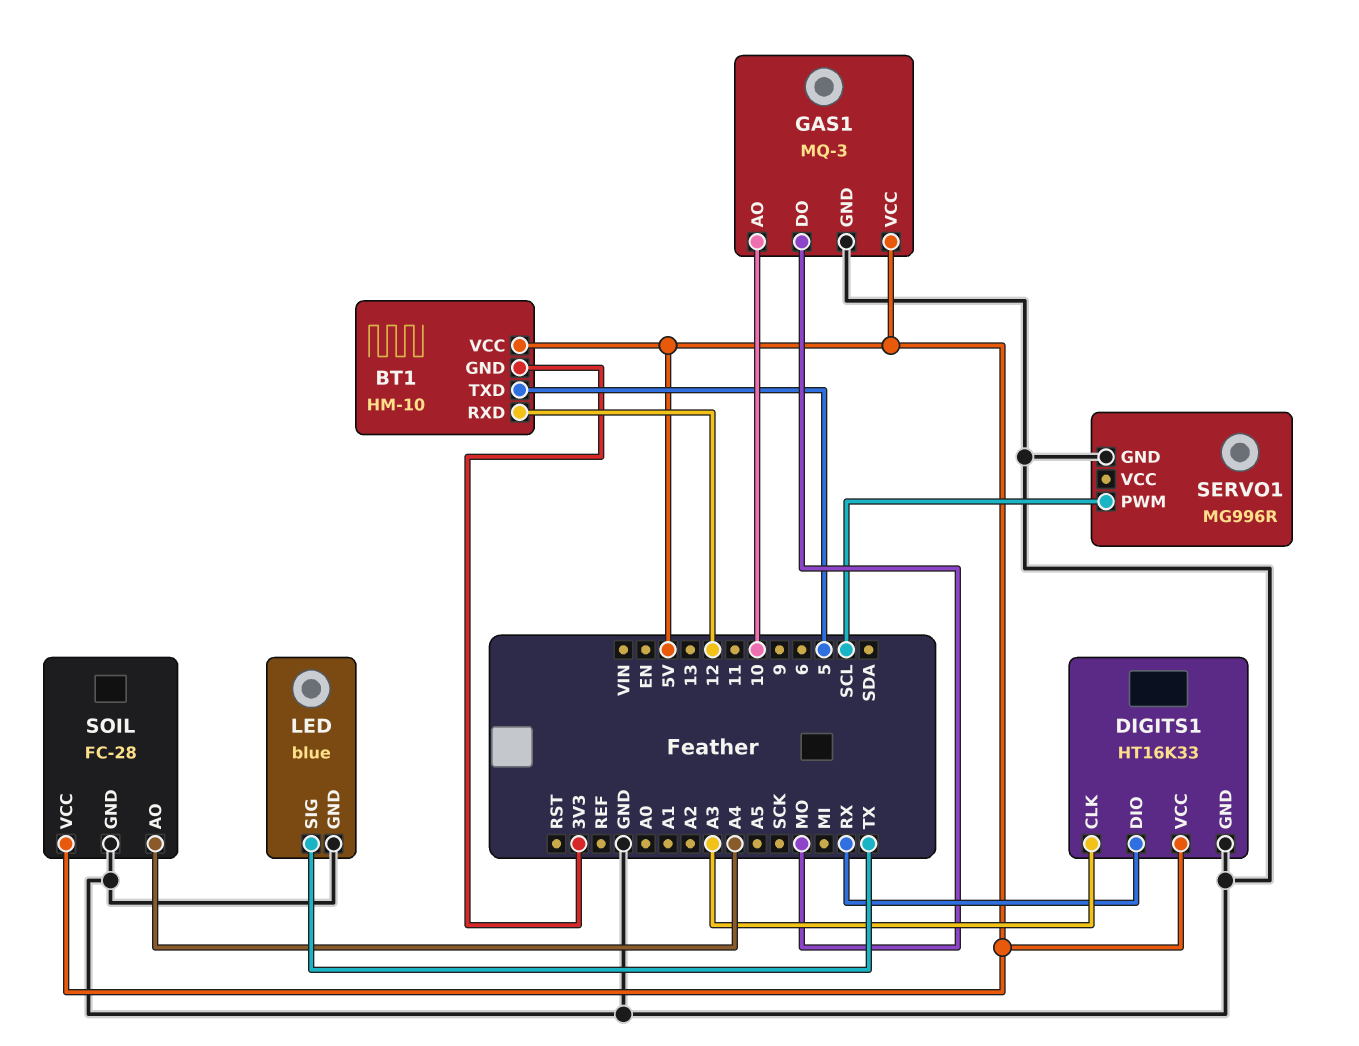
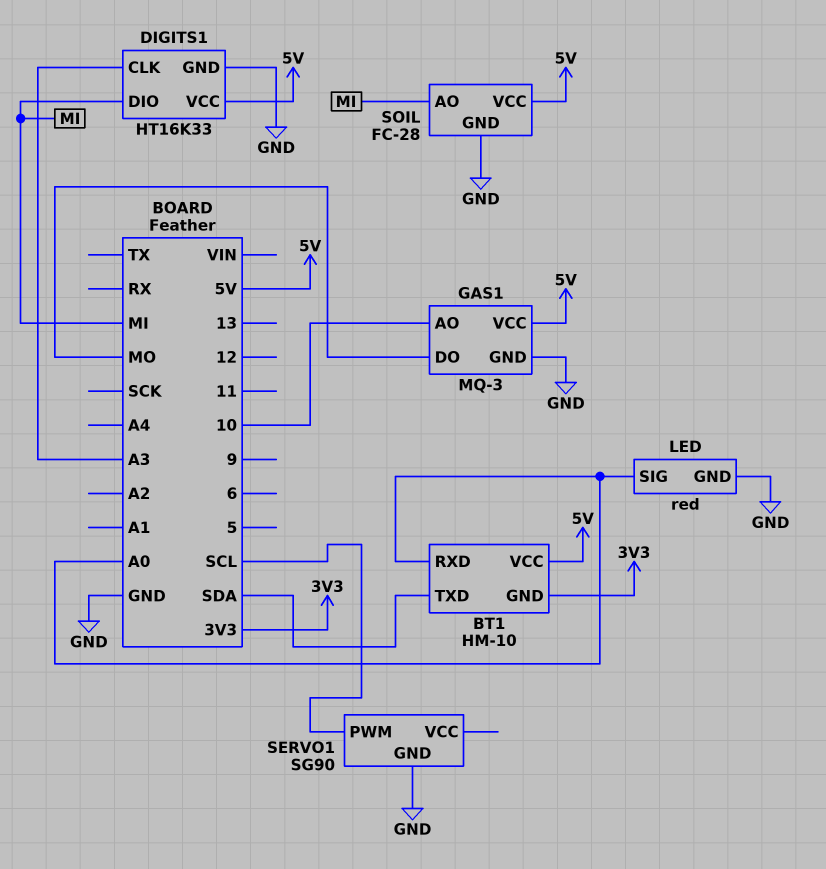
BT1 pin RXD: 12 -> A0
BT1 pin TXD: 5 -> SDA
DIGITS1 pin DIO: RX -> MI
LED: blue -> red
LED pin SIG: TX -> A0
SERVO1: MG996R -> SG90
SOIL pin AO: A4 -> MI

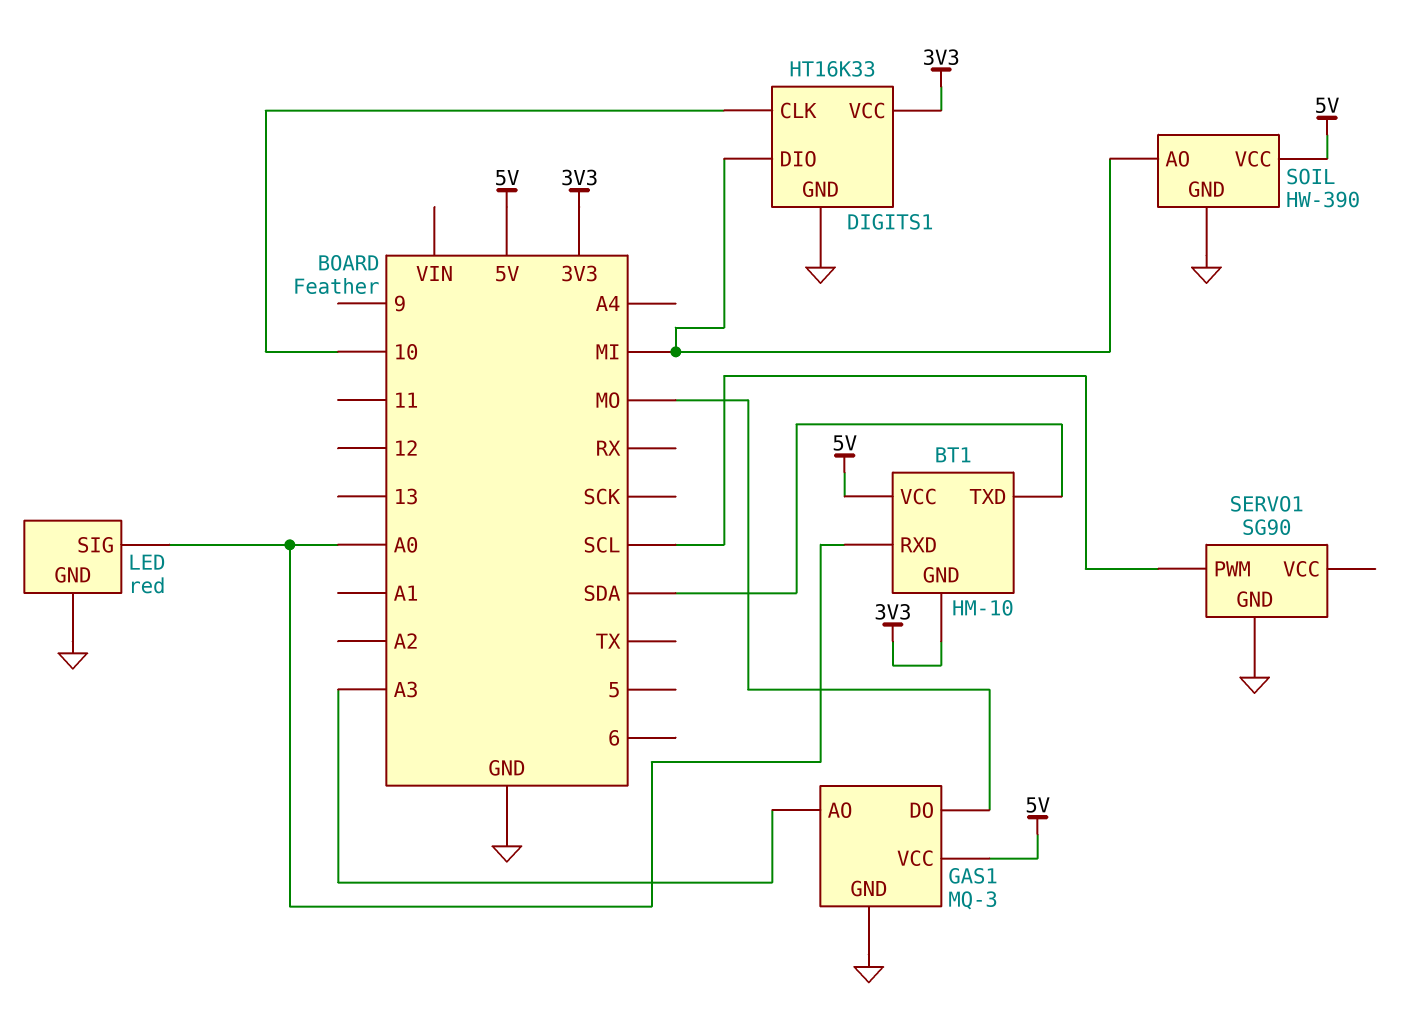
DIGITS1 pin CLK: A3 -> 10
DIGITS1 pin VCC: 5V -> 3V3
GAS1 pin AO: 10 -> A3
SOIL: FC-28 -> HW-390

